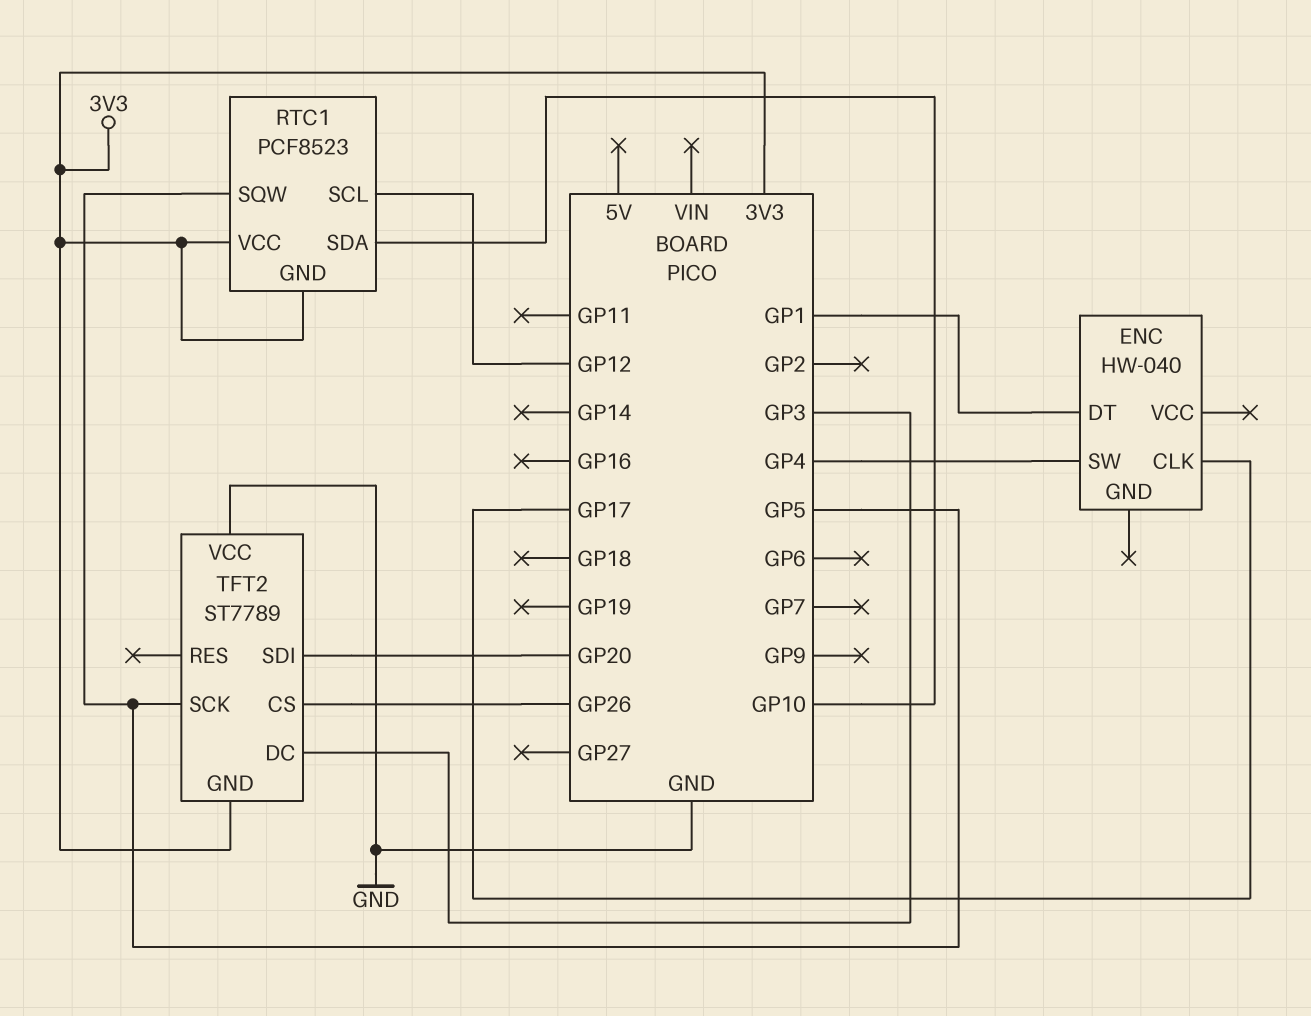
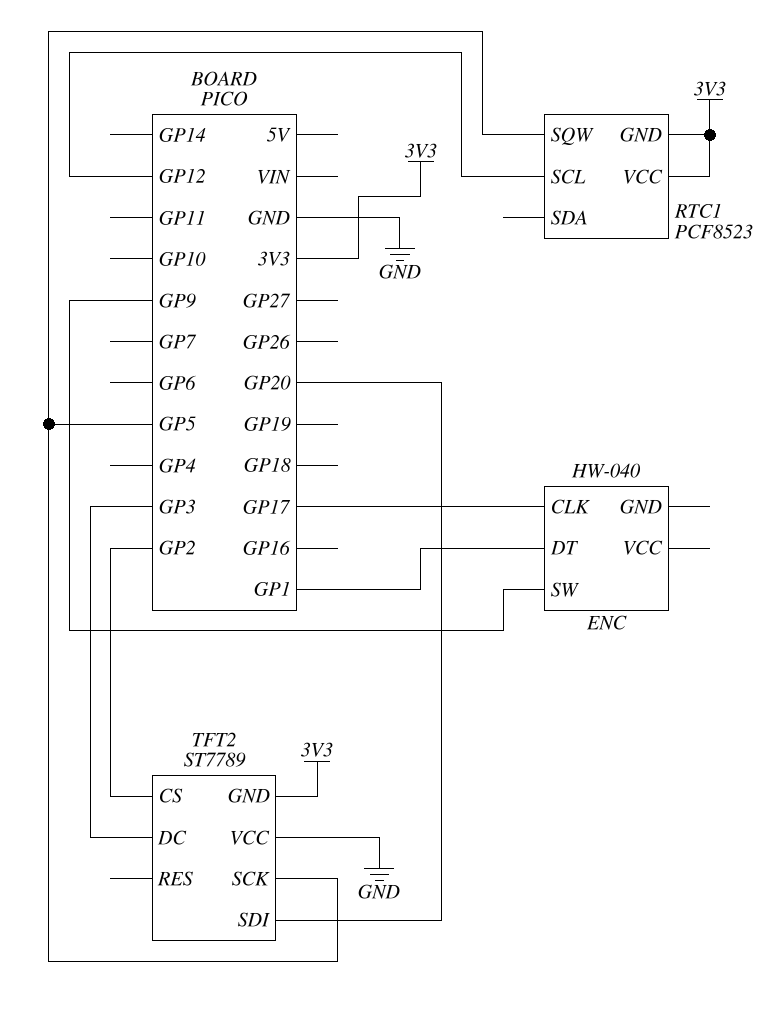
ENC pin SW: GP4 -> GP9
RTC1 pin SDA: GP10 -> none
TFT2 pin CS: GP26 -> GP2

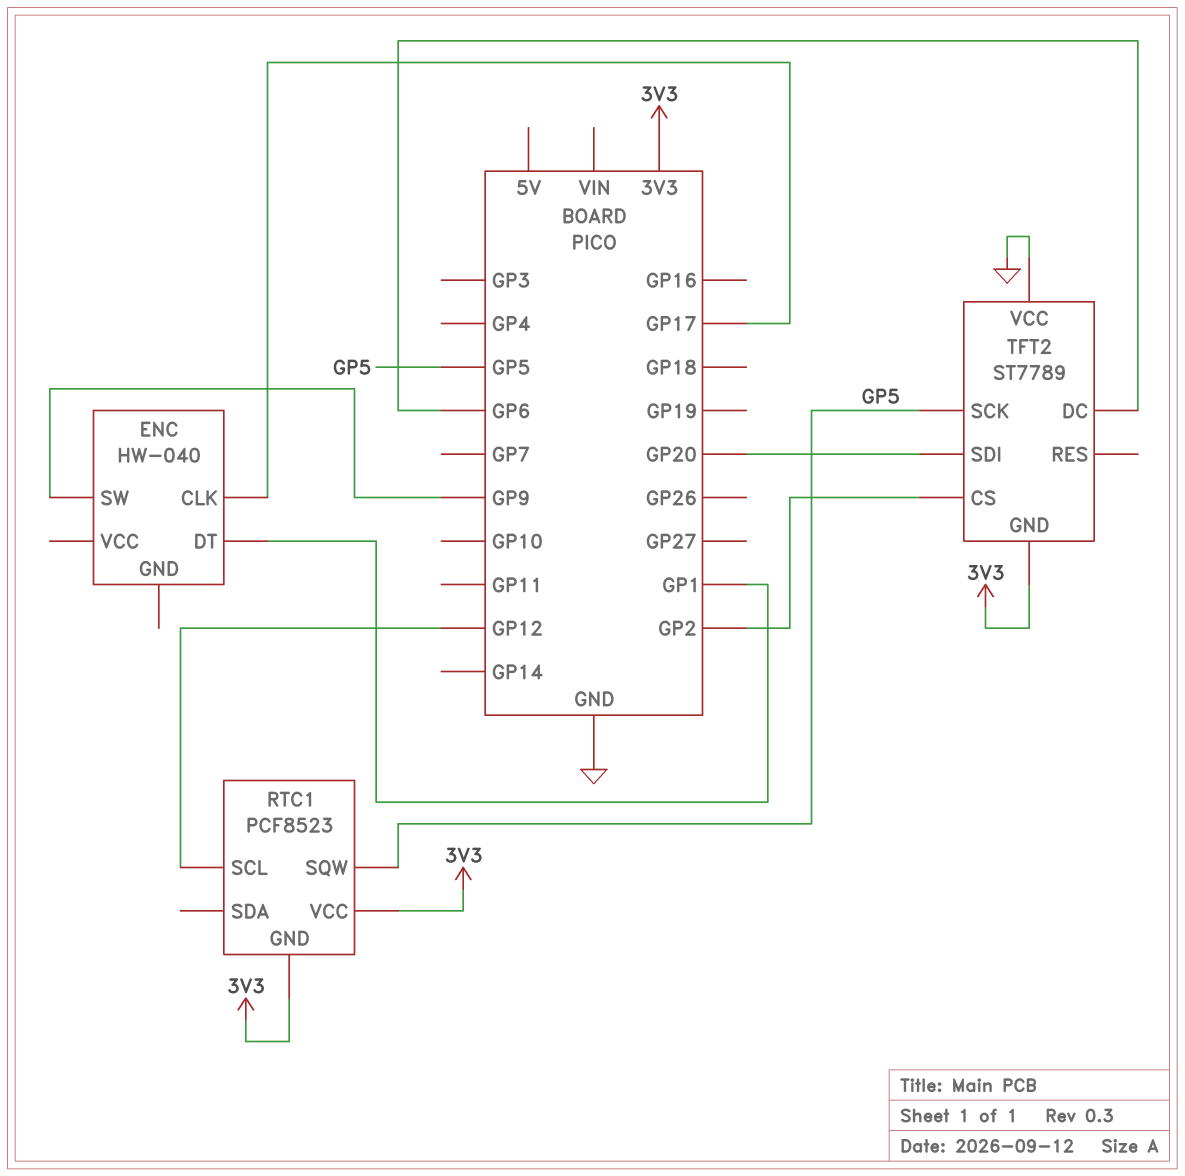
TFT2 pin DC: GP3 -> GP6

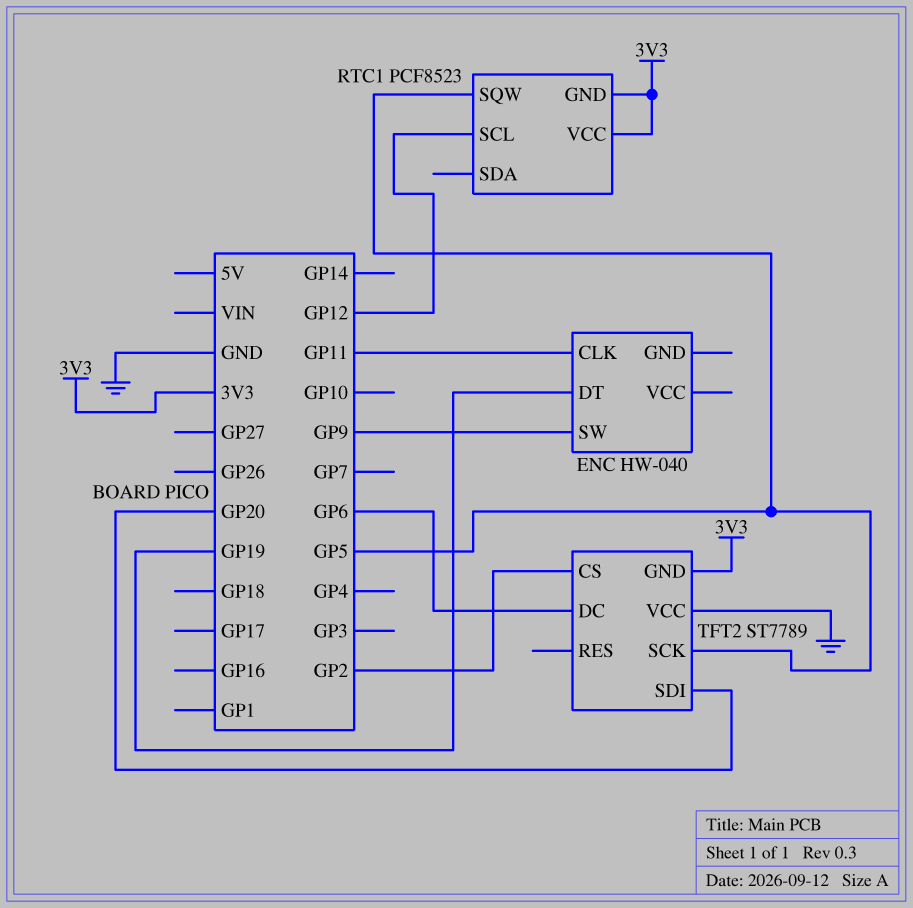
ENC pin CLK: GP17 -> GP11
ENC pin DT: GP1 -> GP19

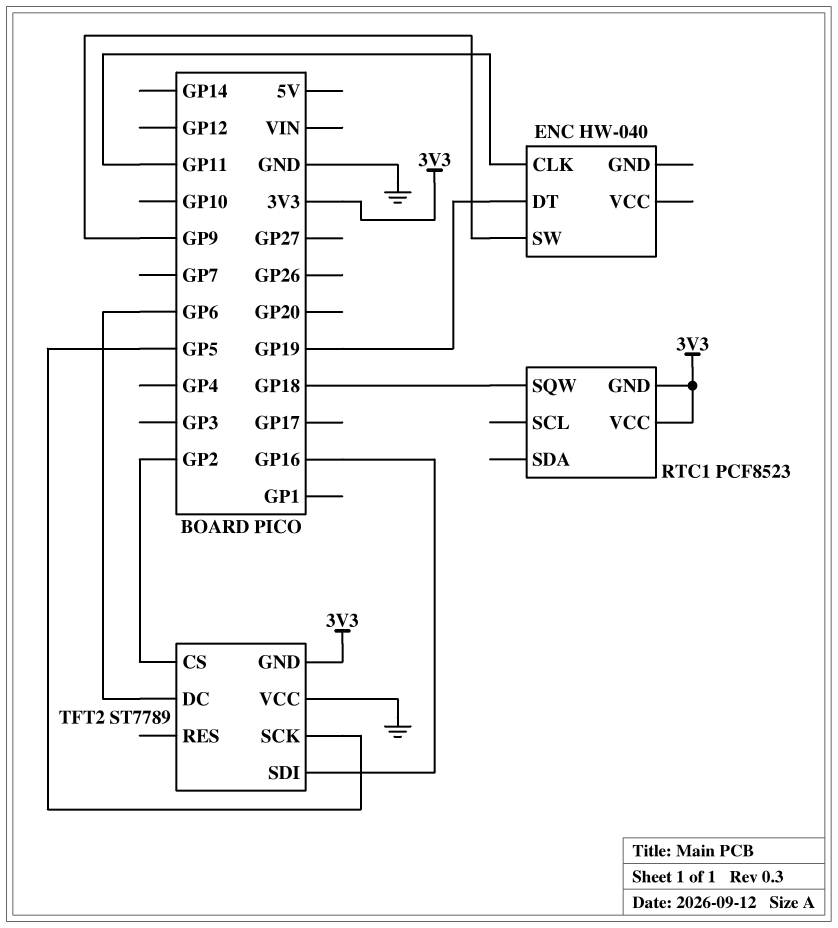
RTC1 pin SCL: GP12 -> none
RTC1 pin SQW: GP5 -> GP18
TFT2 pin SDI: GP20 -> GP16

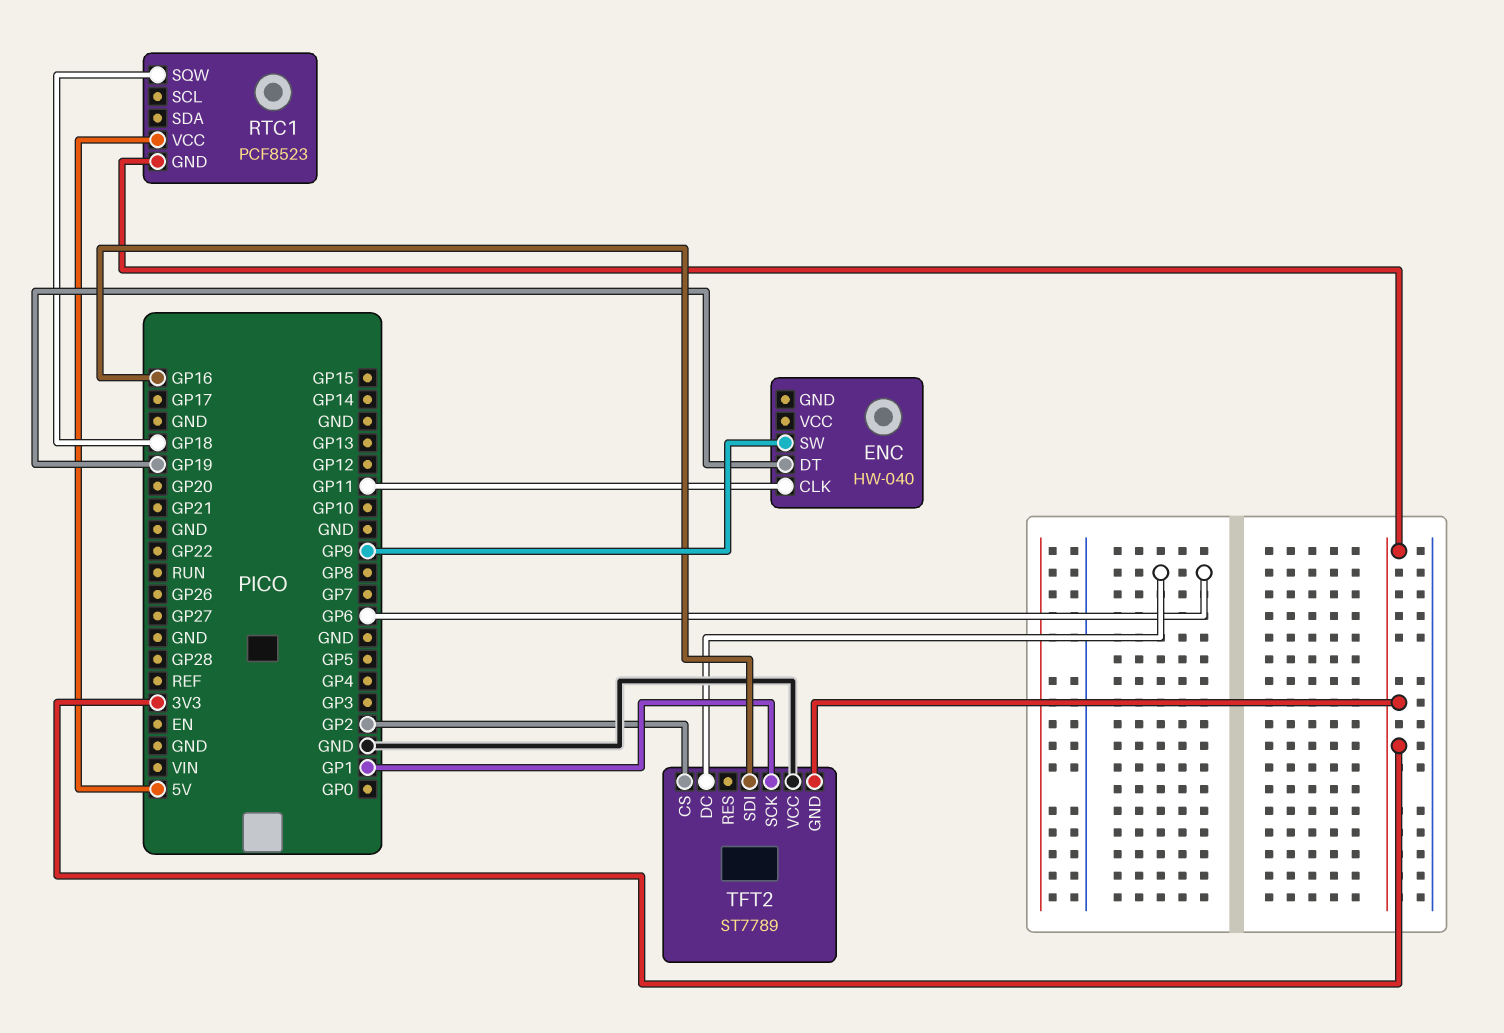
RTC1 pin VCC: 3V3 -> 5V
TFT2 pin SCK: GP5 -> GP1

